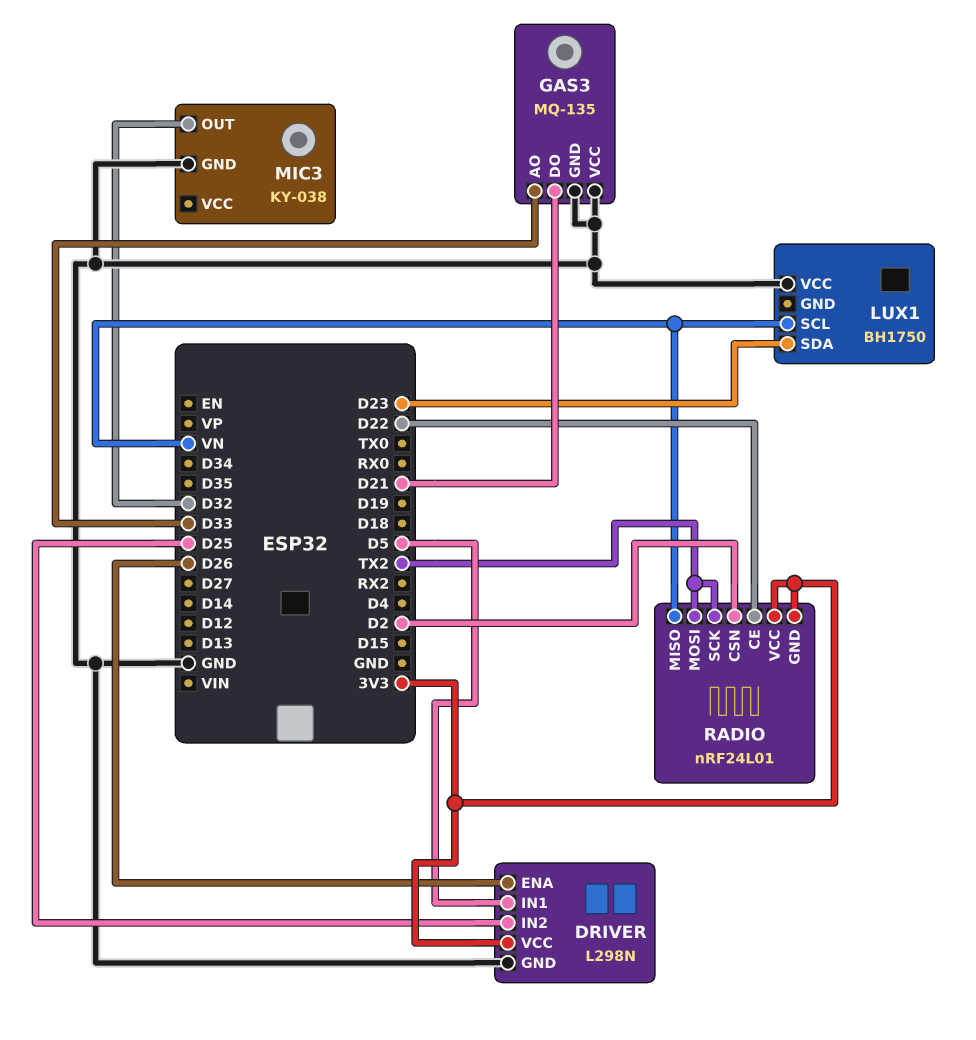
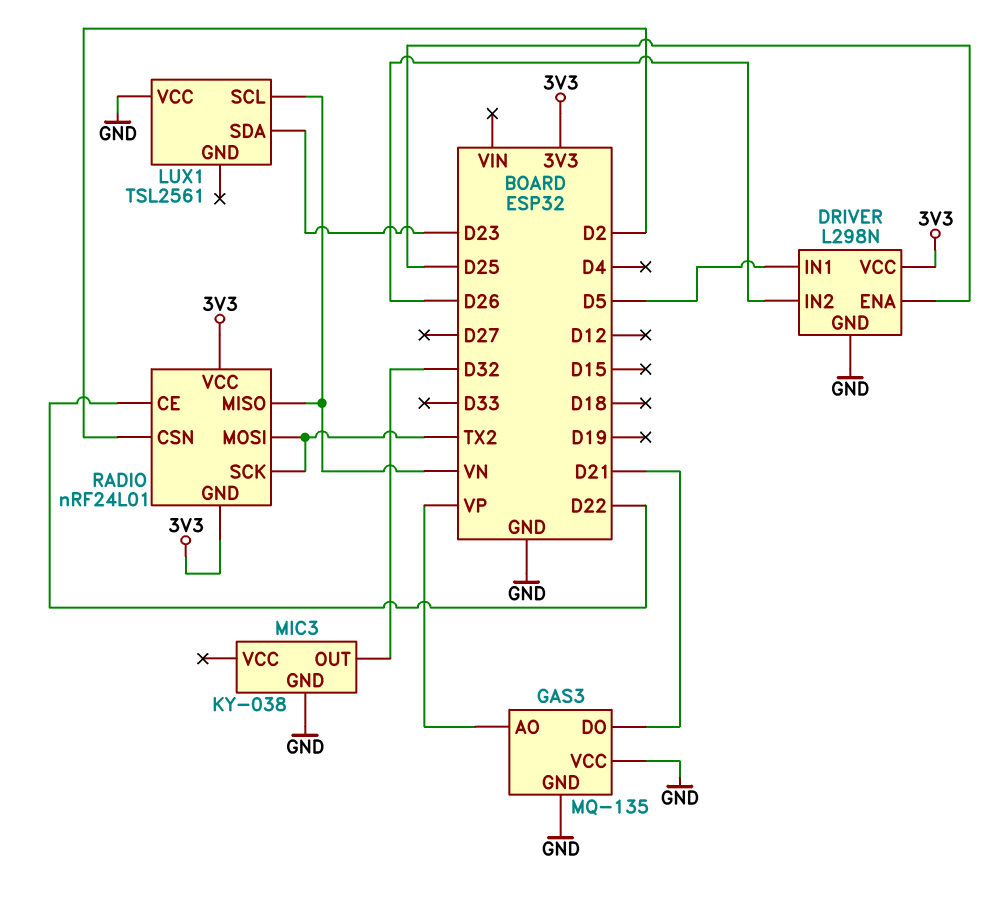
DRIVER pin ENA: D26 -> D25
DRIVER pin IN2: D25 -> D26
GAS3 pin AO: D33 -> VP
LUX1: BH1750 -> TSL2561

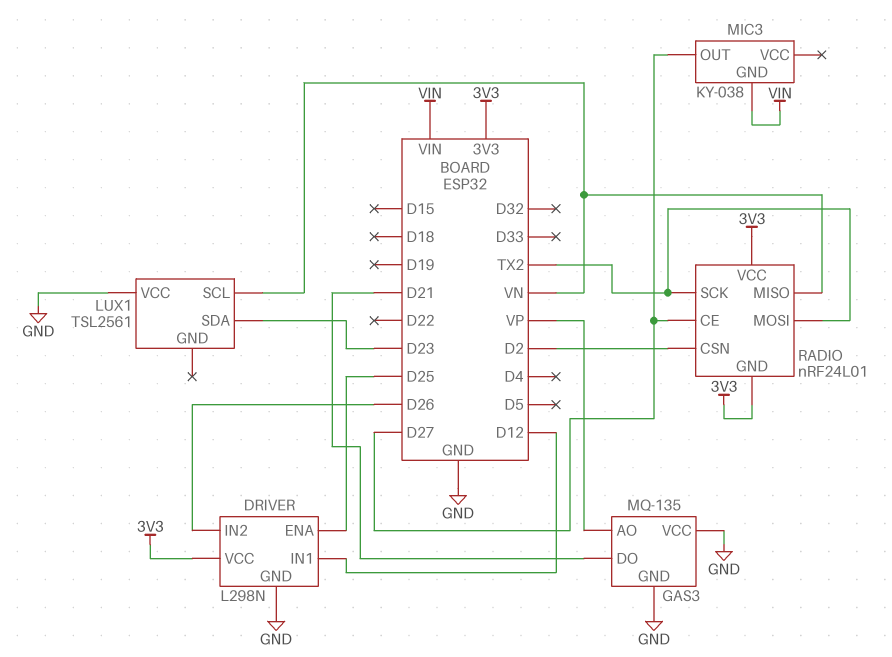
DRIVER pin IN1: D5 -> D12
MIC3 pin GND: GND -> VIN
MIC3 pin OUT: D32 -> D27
RADIO pin CE: D22 -> D27

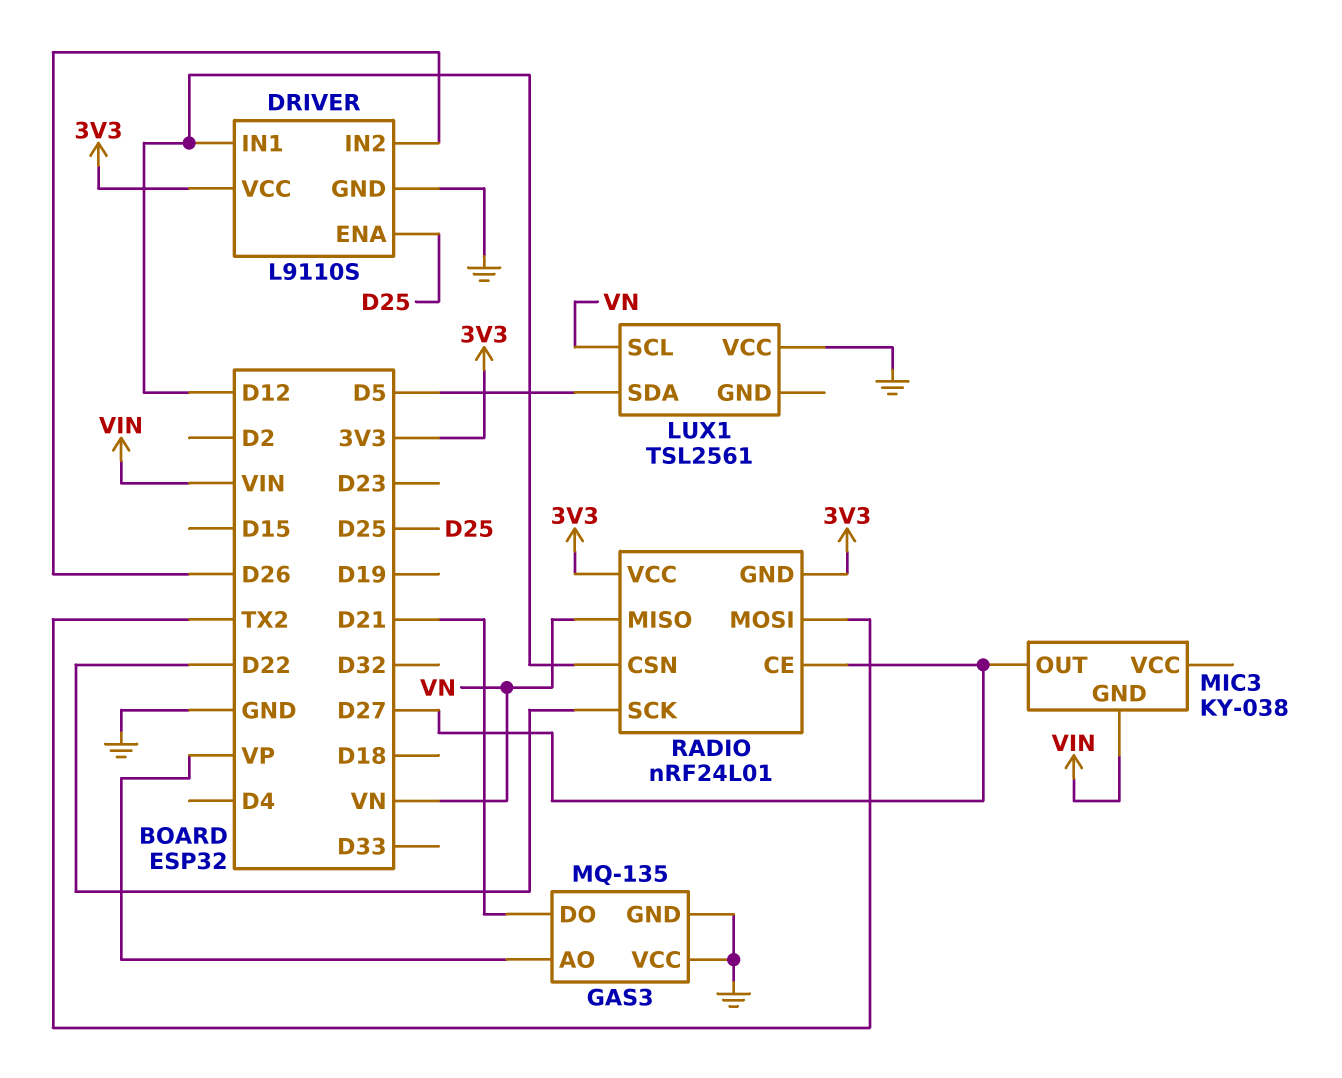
DRIVER: L298N -> L9110S
LUX1 pin SDA: D23 -> D5
RADIO pin CSN: D2 -> D12
RADIO pin SCK: TX2 -> D22

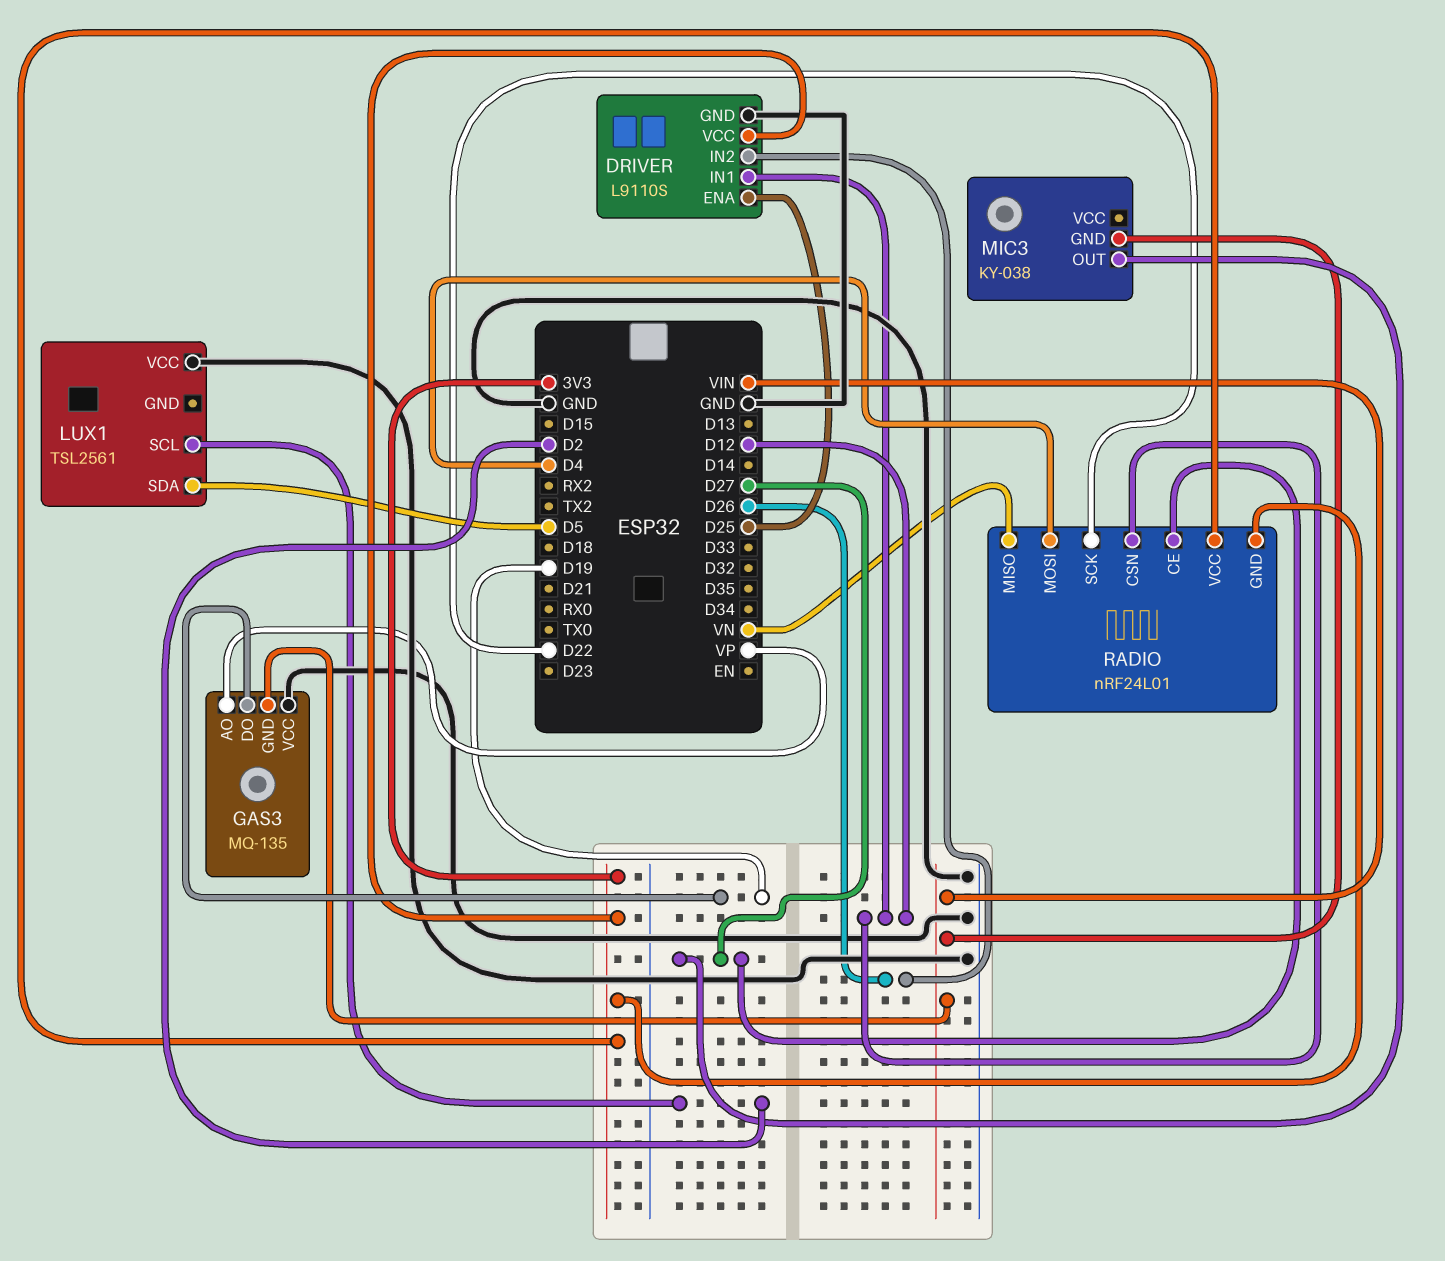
GAS3 pin DO: D21 -> D19
GAS3 pin GND: GND -> VIN
LUX1 pin SCL: VN -> D2
RADIO pin MOSI: TX2 -> D4

